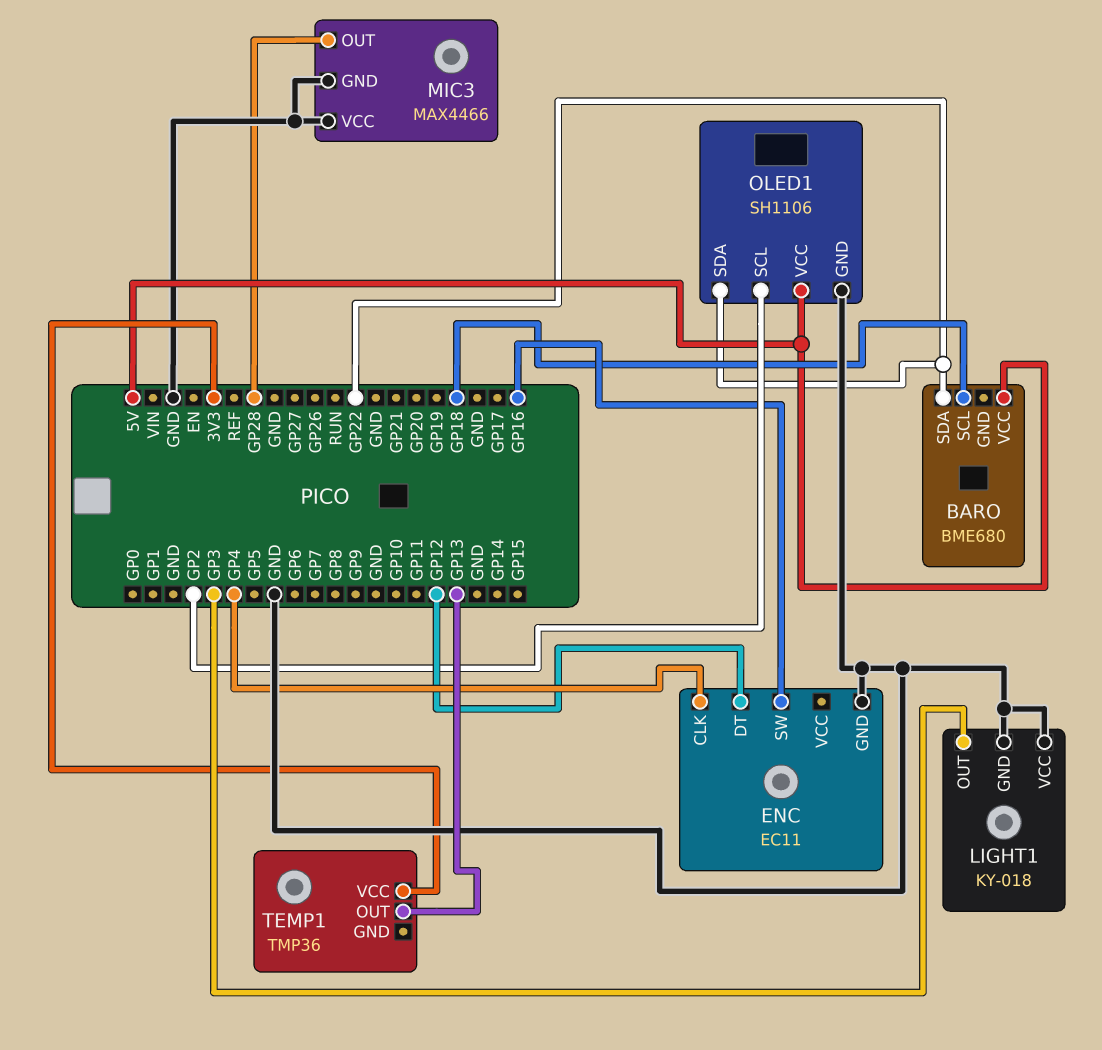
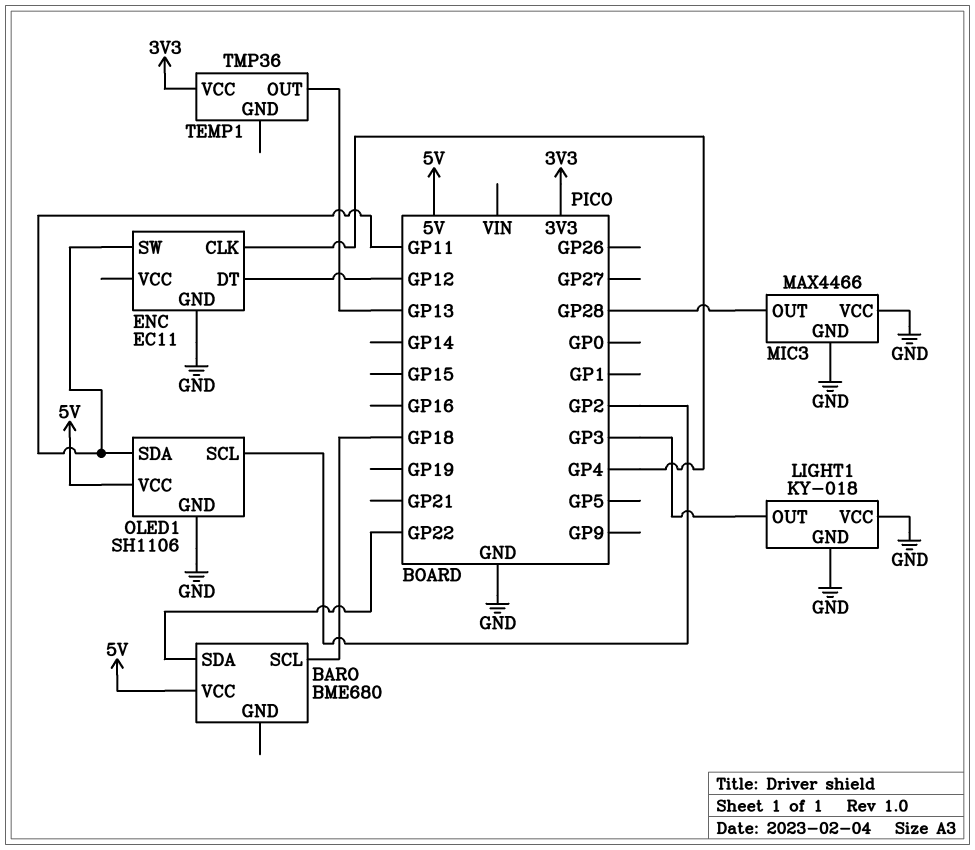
ENC pin SW: GP16 -> GP11
OLED1 pin SDA: GP22 -> GP11

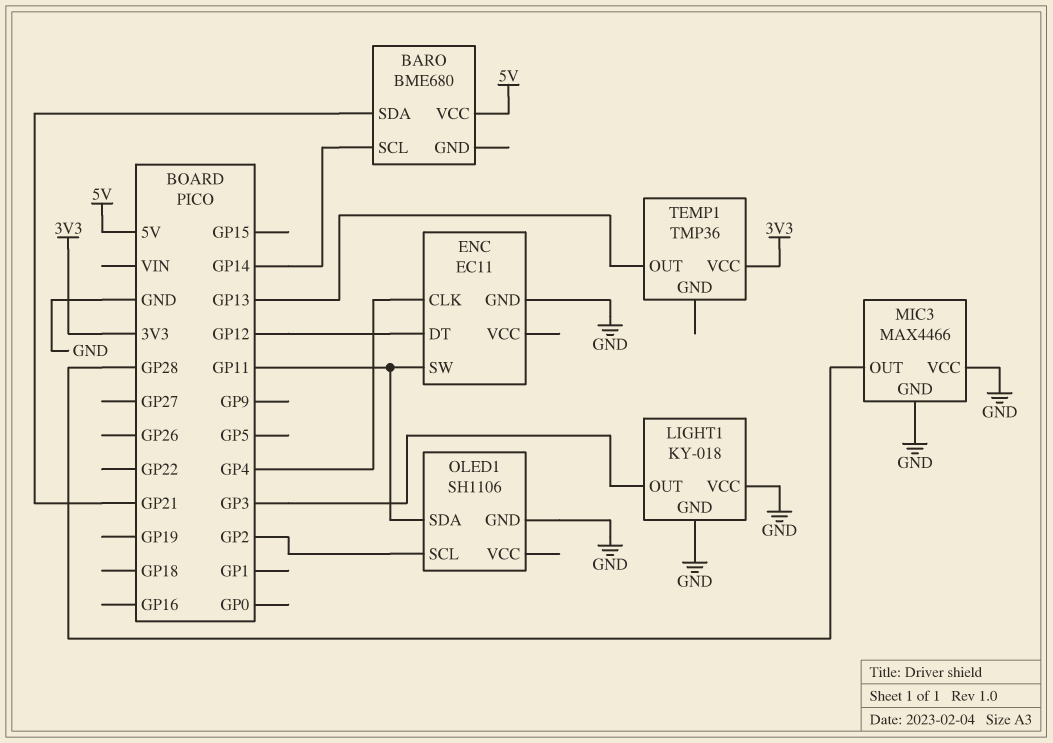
BARO pin SCL: GP18 -> GP14
BARO pin SDA: GP22 -> GP21
OLED1 pin VCC: 5V -> none

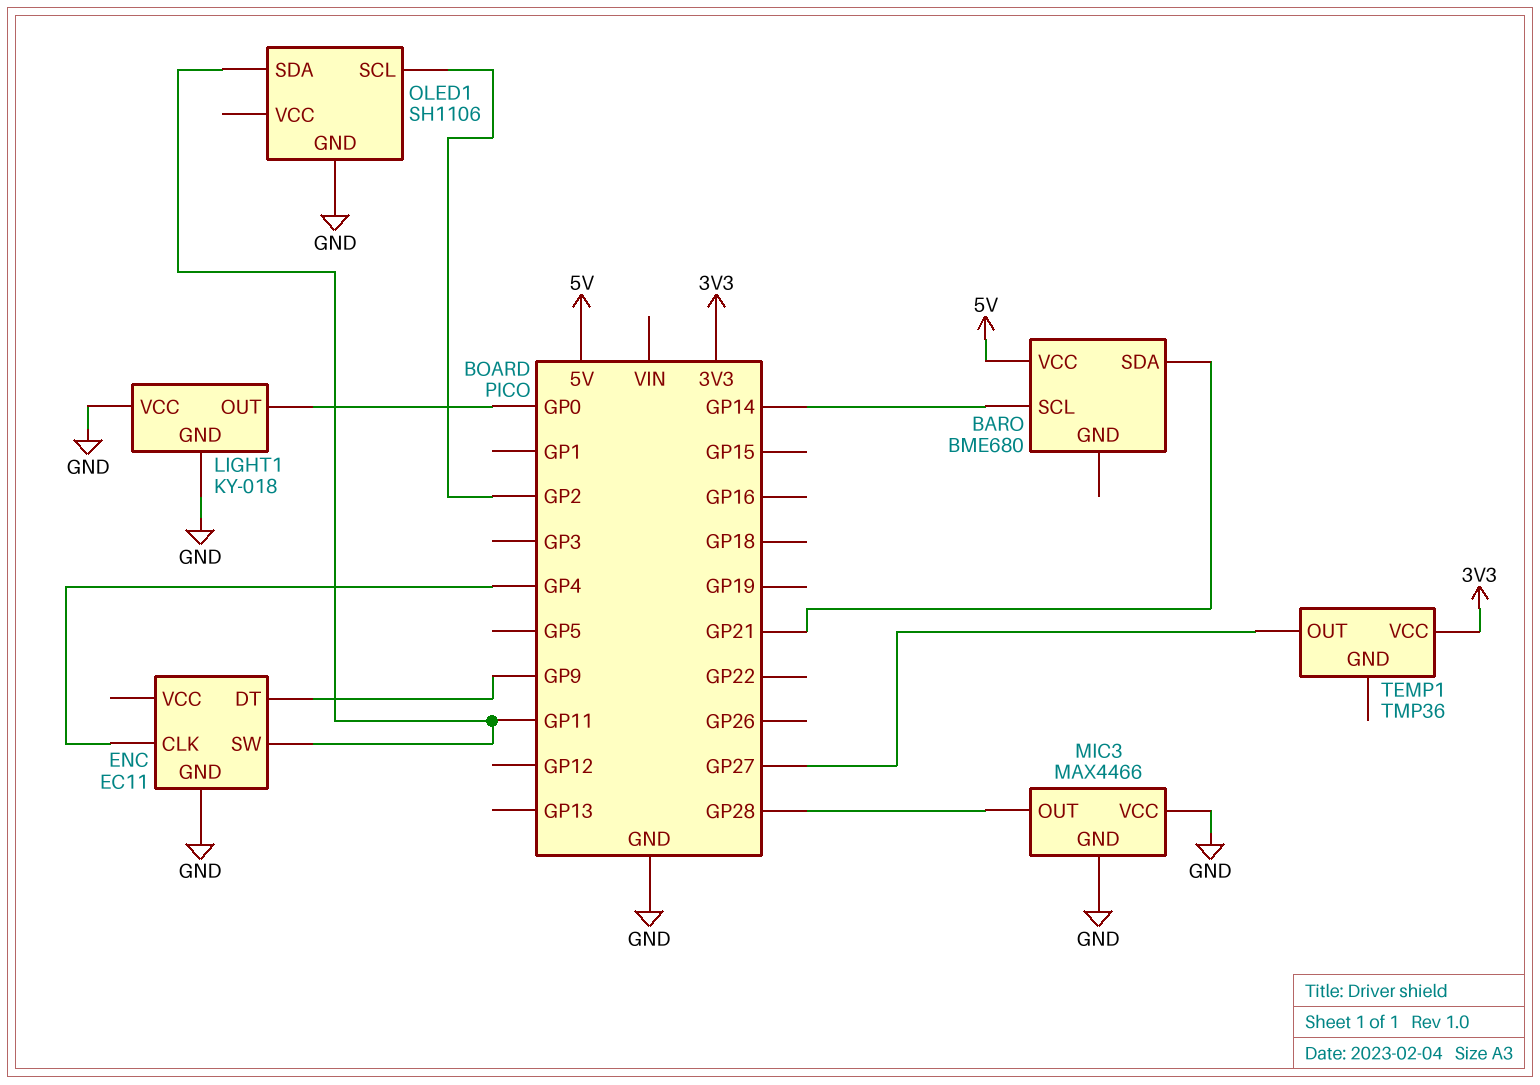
ENC pin DT: GP12 -> GP9
LIGHT1 pin OUT: GP3 -> GP0
TEMP1 pin OUT: GP13 -> GP27

